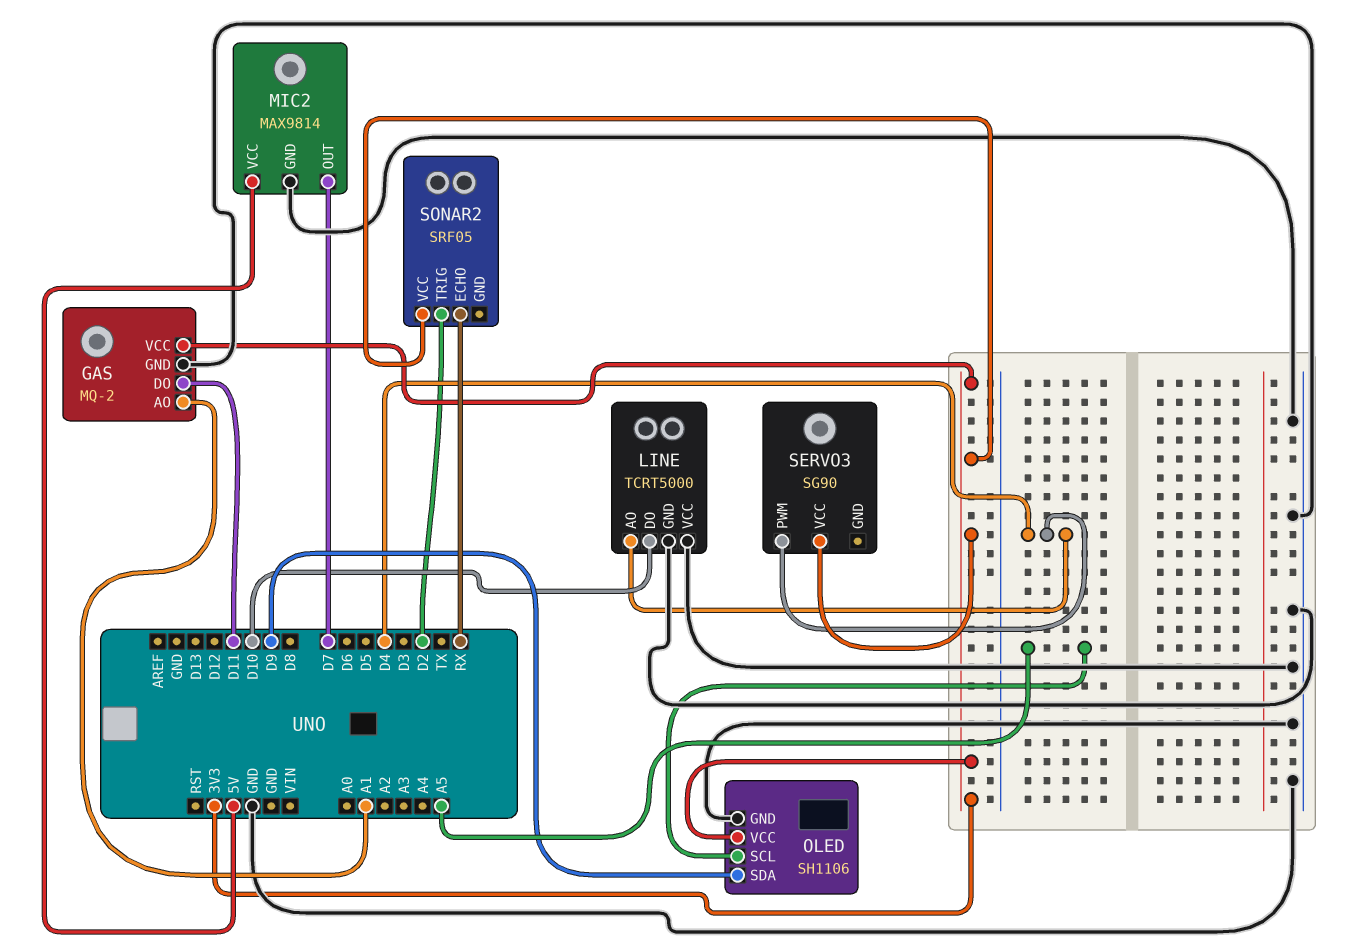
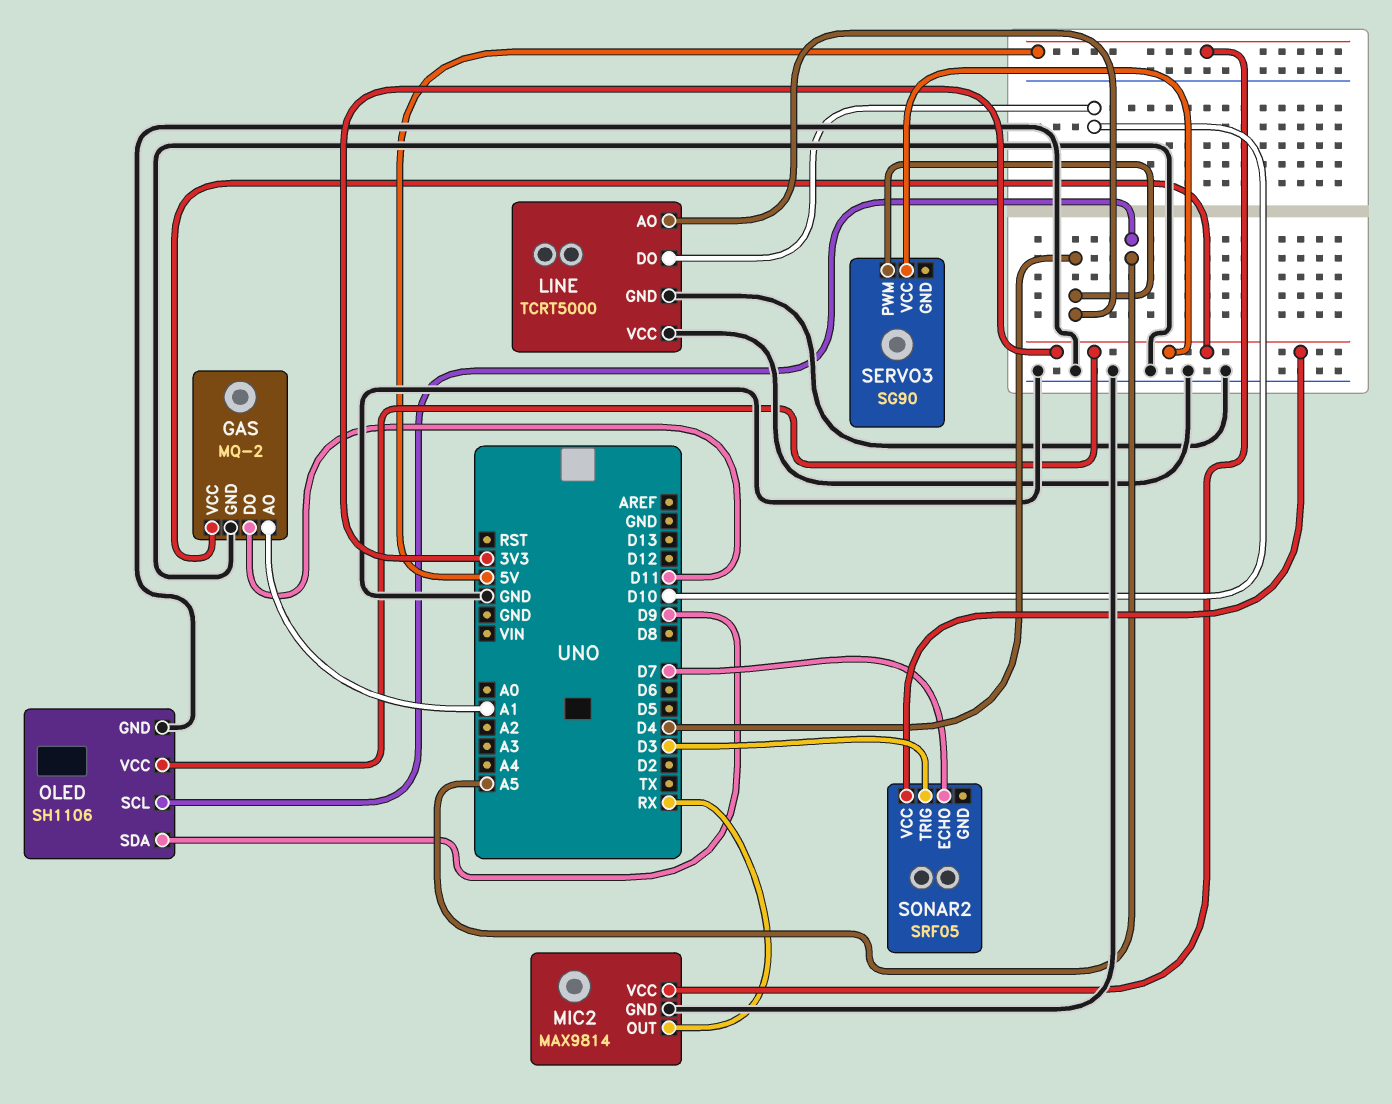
MIC2 pin OUT: D7 -> RX
SONAR2 pin ECHO: RX -> D7
SONAR2 pin TRIG: D2 -> D3

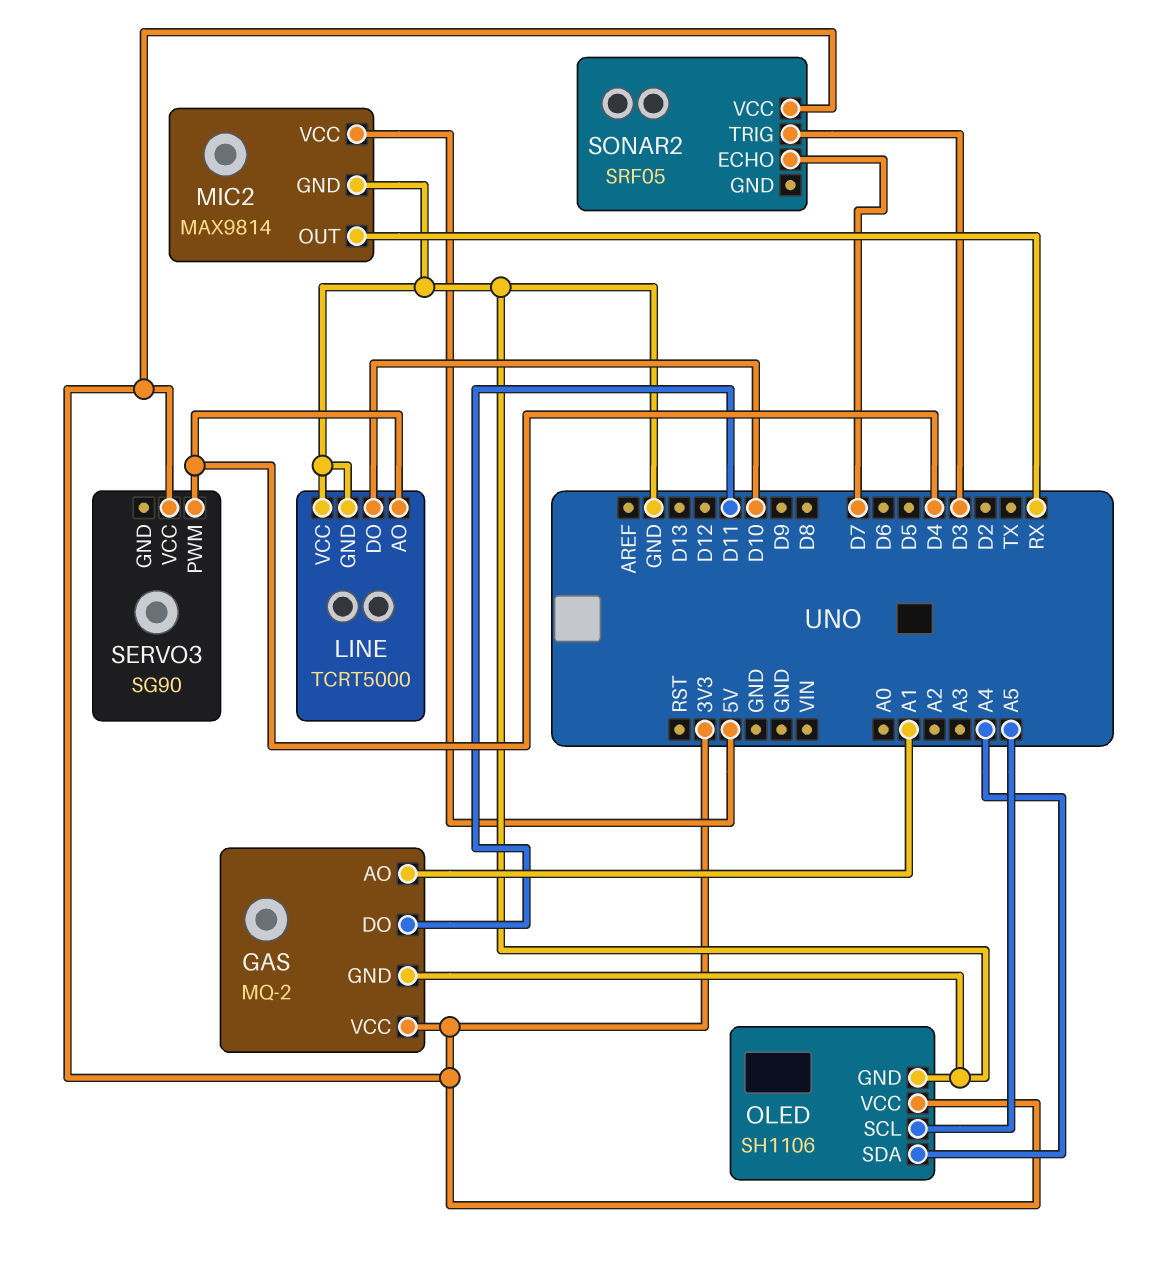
OLED pin SDA: D9 -> A4

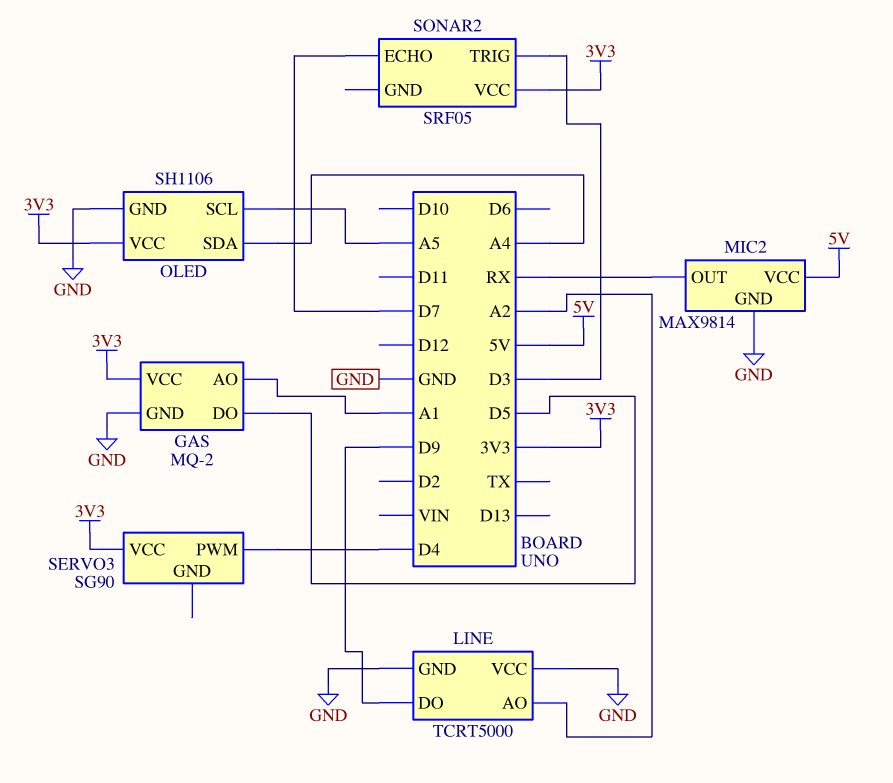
GAS pin DO: D11 -> D5
LINE pin AO: D4 -> A2
LINE pin DO: D10 -> D9

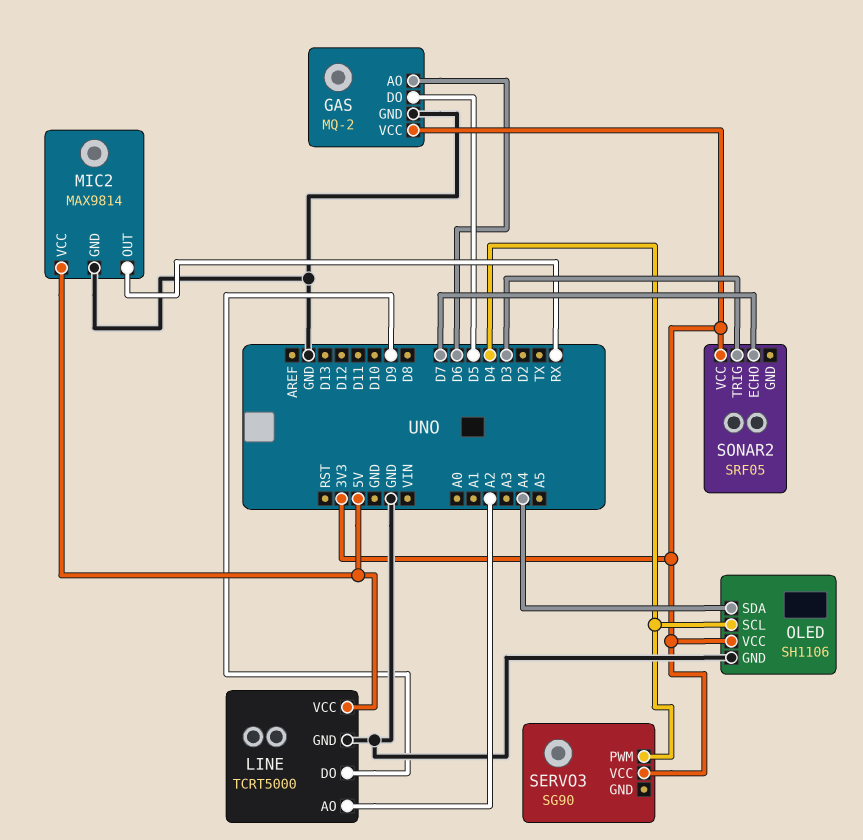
GAS pin AO: A1 -> D6
LINE pin VCC: GND -> 5V
OLED pin SCL: A5 -> D4

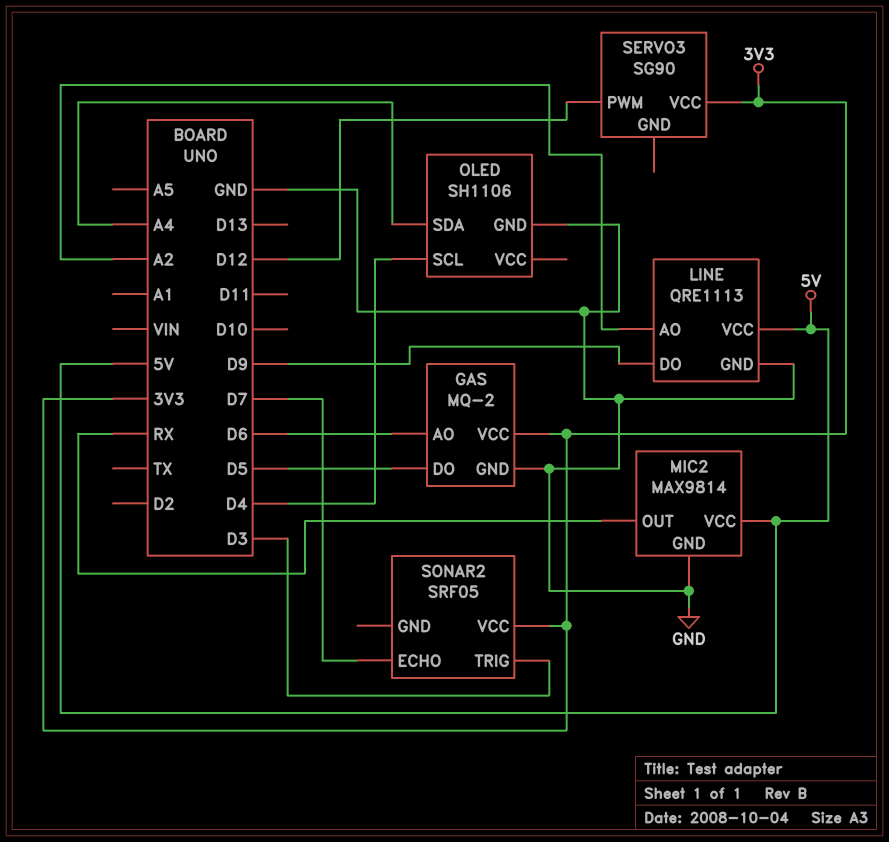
LINE: TCRT5000 -> QRE1113
OLED pin VCC: 3V3 -> none
SERVO3 pin PWM: D4 -> D12

